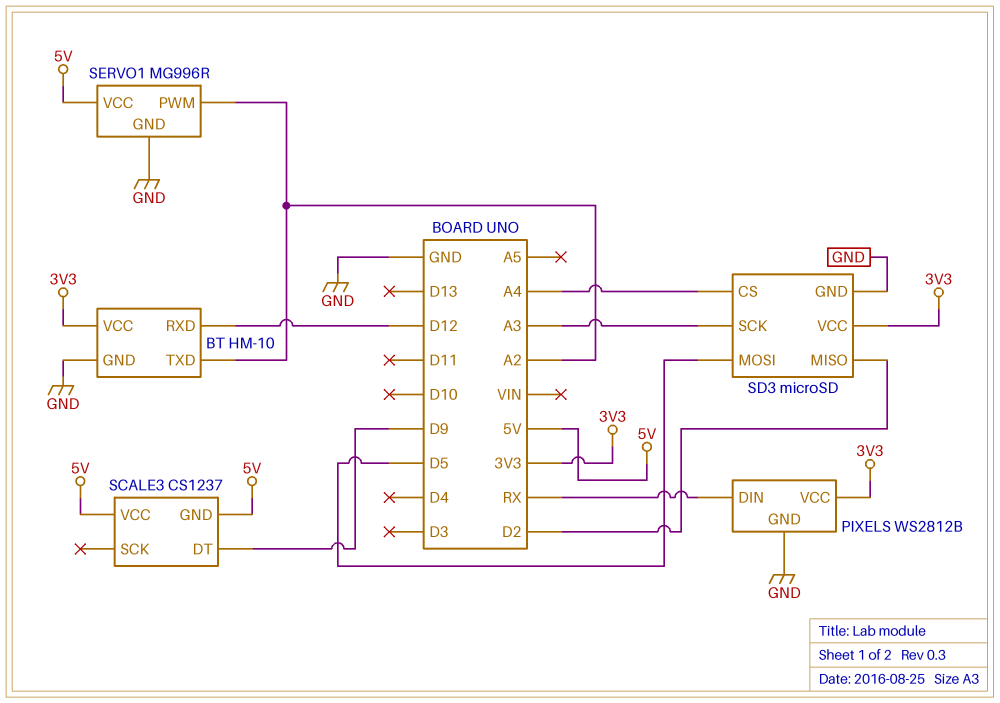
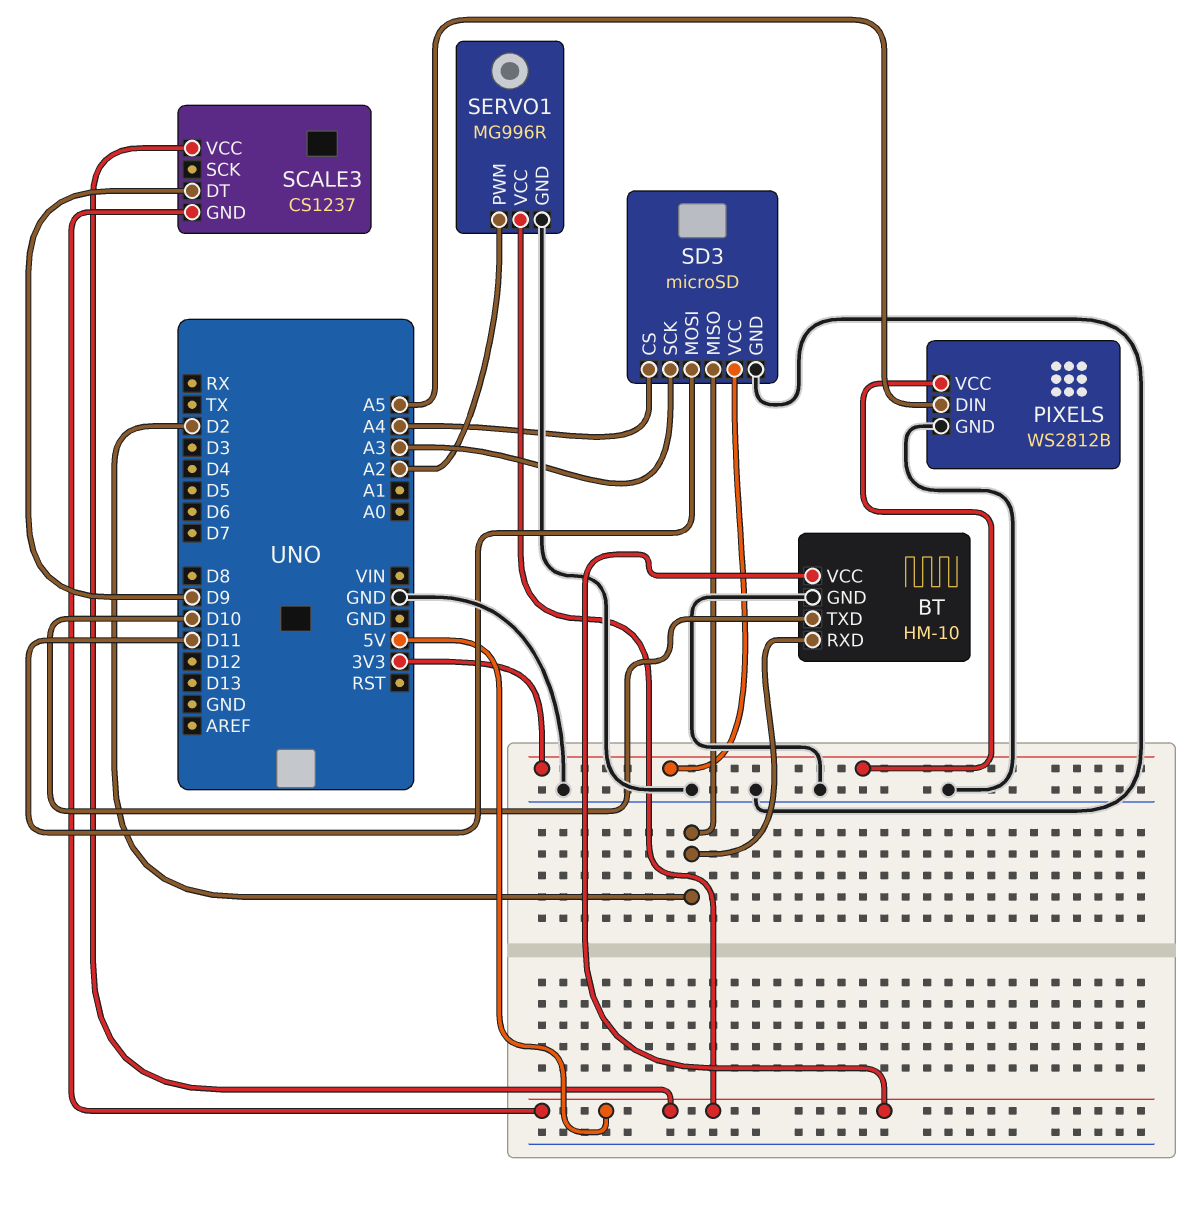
BT pin RXD: D12 -> D2
BT pin TXD: A2 -> D10
BT pin VCC: 3V3 -> 5V
PIXELS pin DIN: RX -> A5
SD3 pin MOSI: D5 -> D11

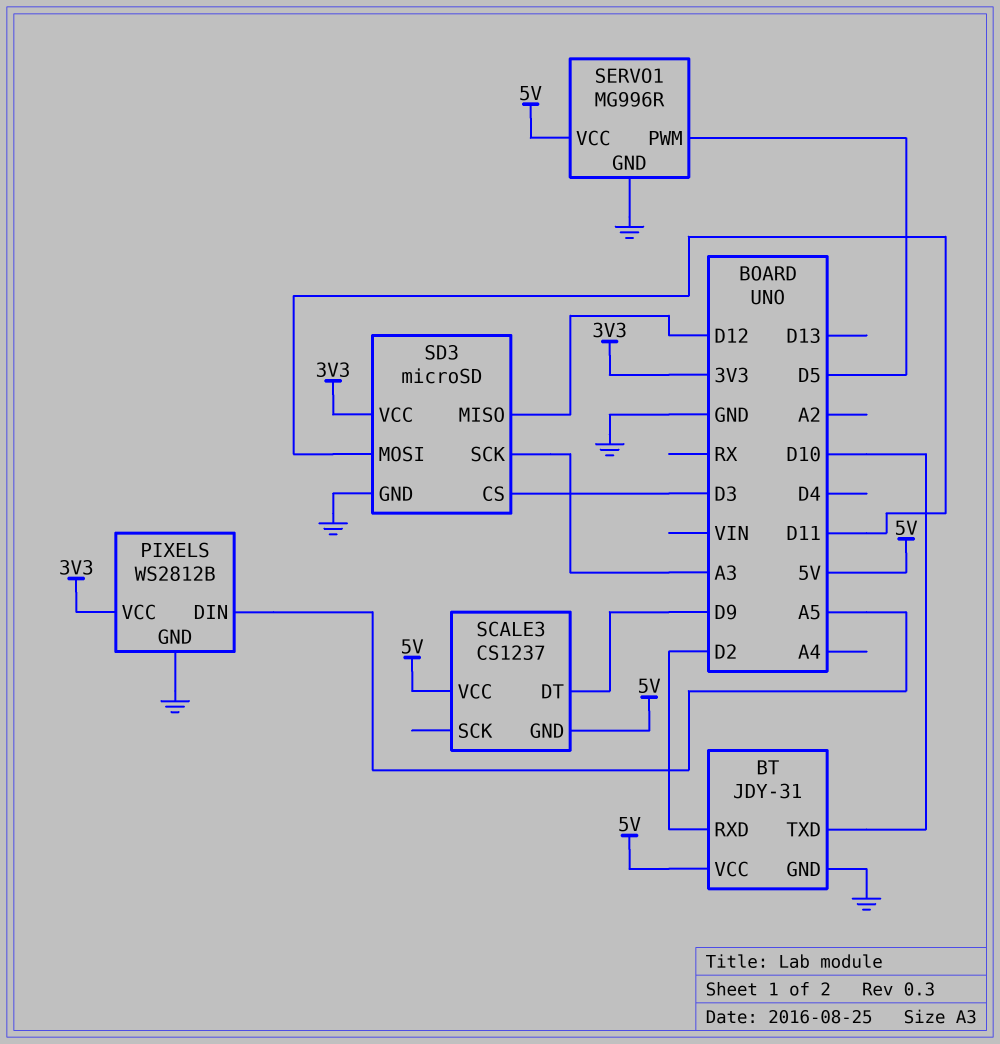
BT: HM-10 -> JDY-31
SD3 pin CS: A4 -> D3
SD3 pin MISO: D2 -> D12
SERVO1 pin PWM: A2 -> D5

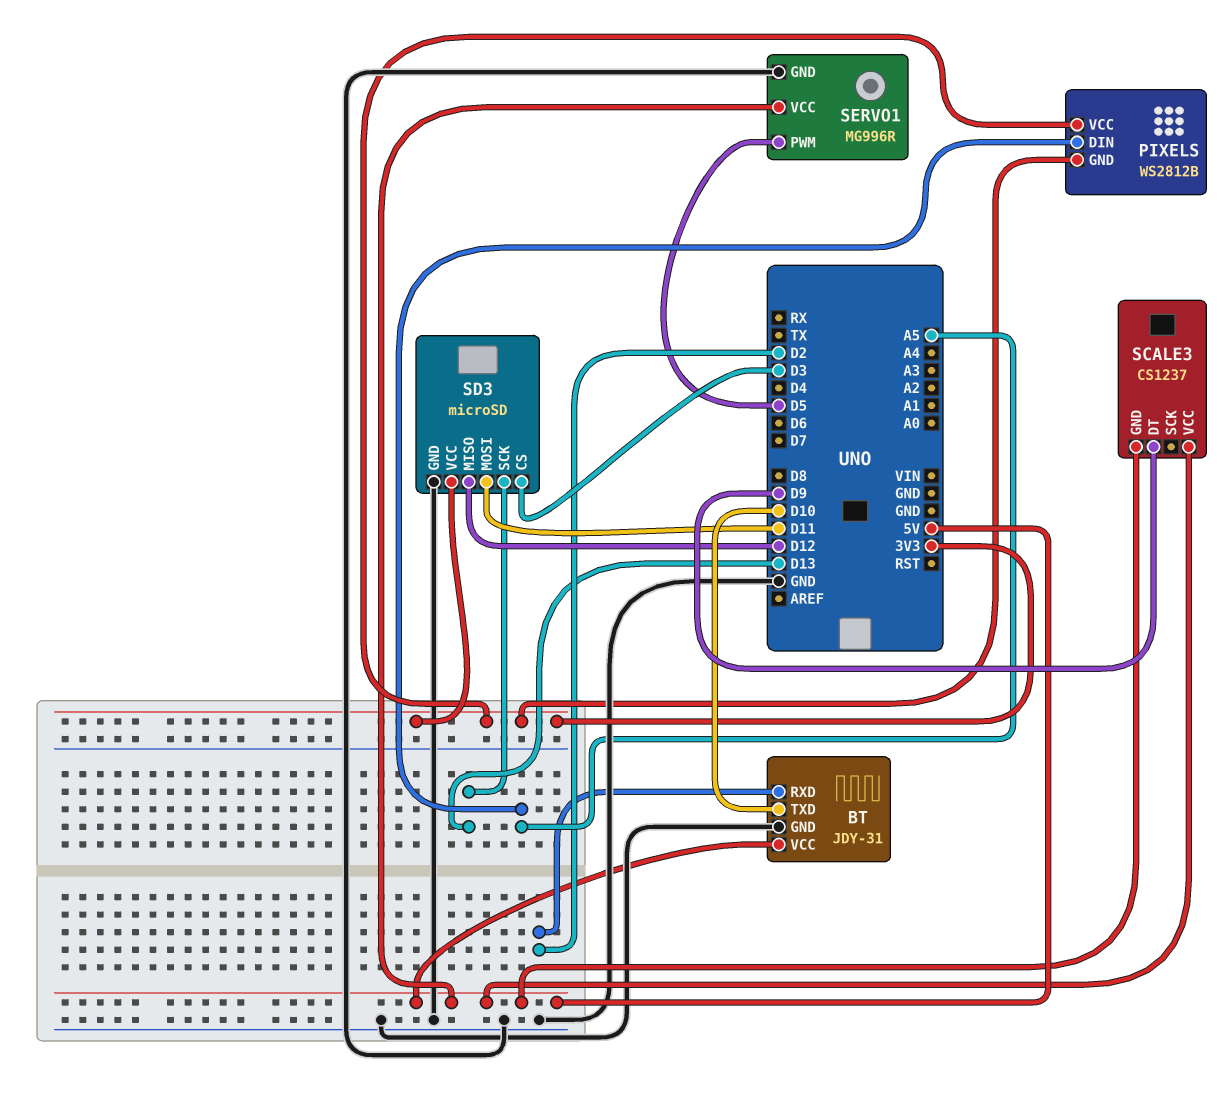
PIXELS pin GND: GND -> 3V3
SD3 pin SCK: A3 -> D13

